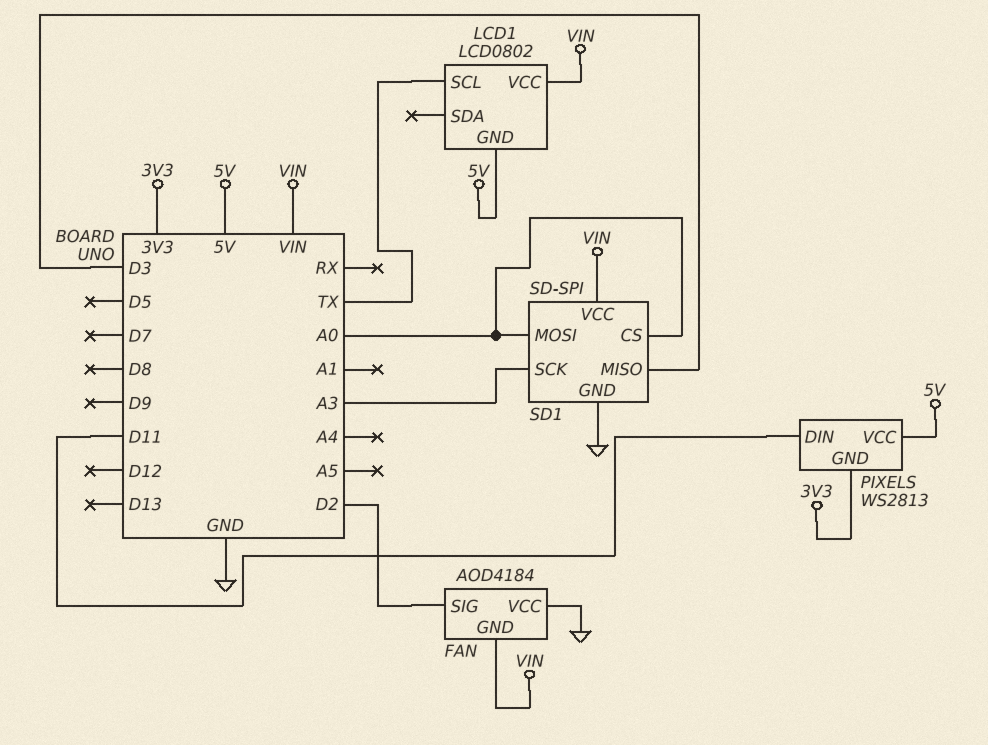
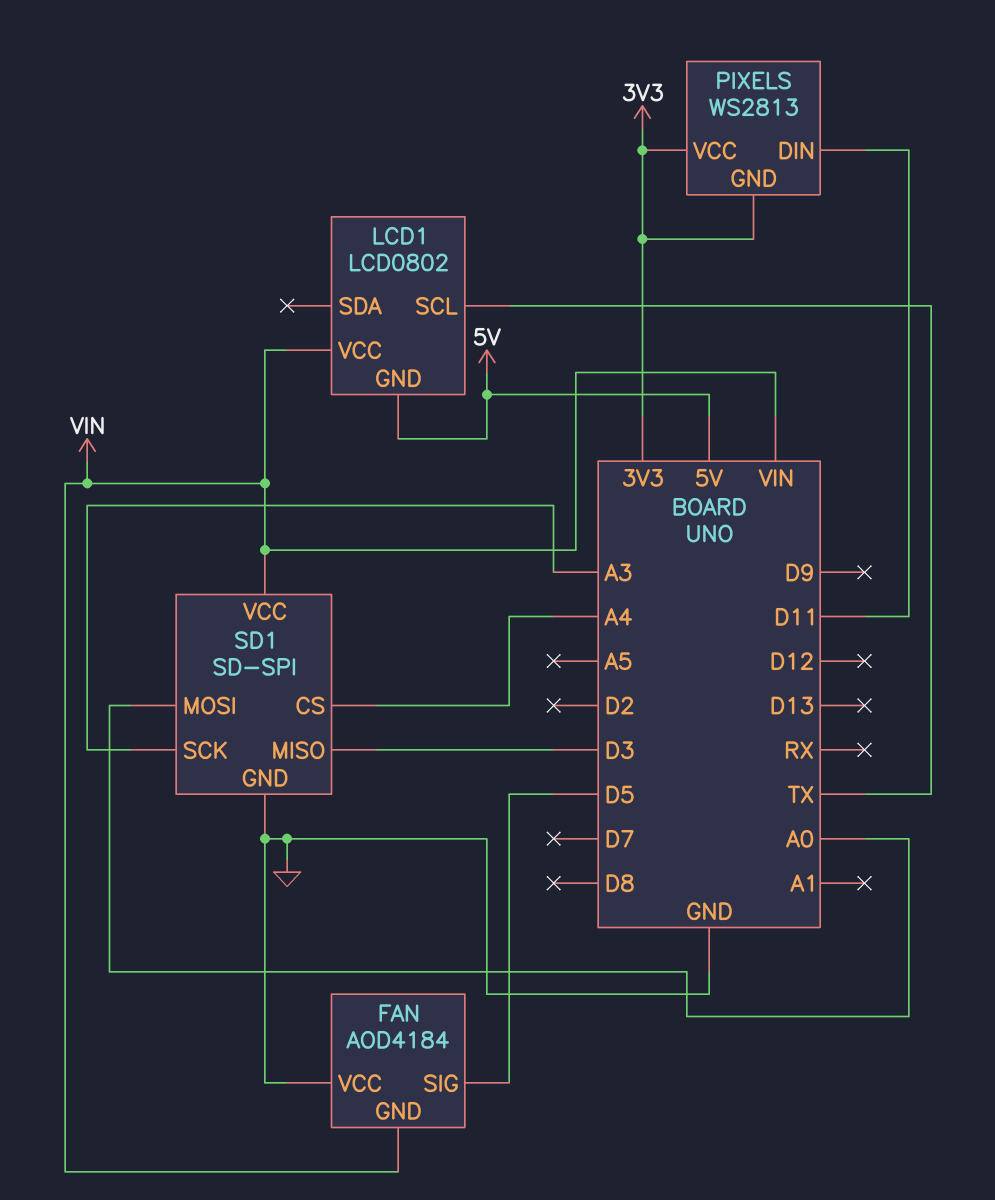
FAN pin SIG: D2 -> D5
PIXELS pin VCC: 5V -> 3V3
SD1 pin CS: A0 -> A4

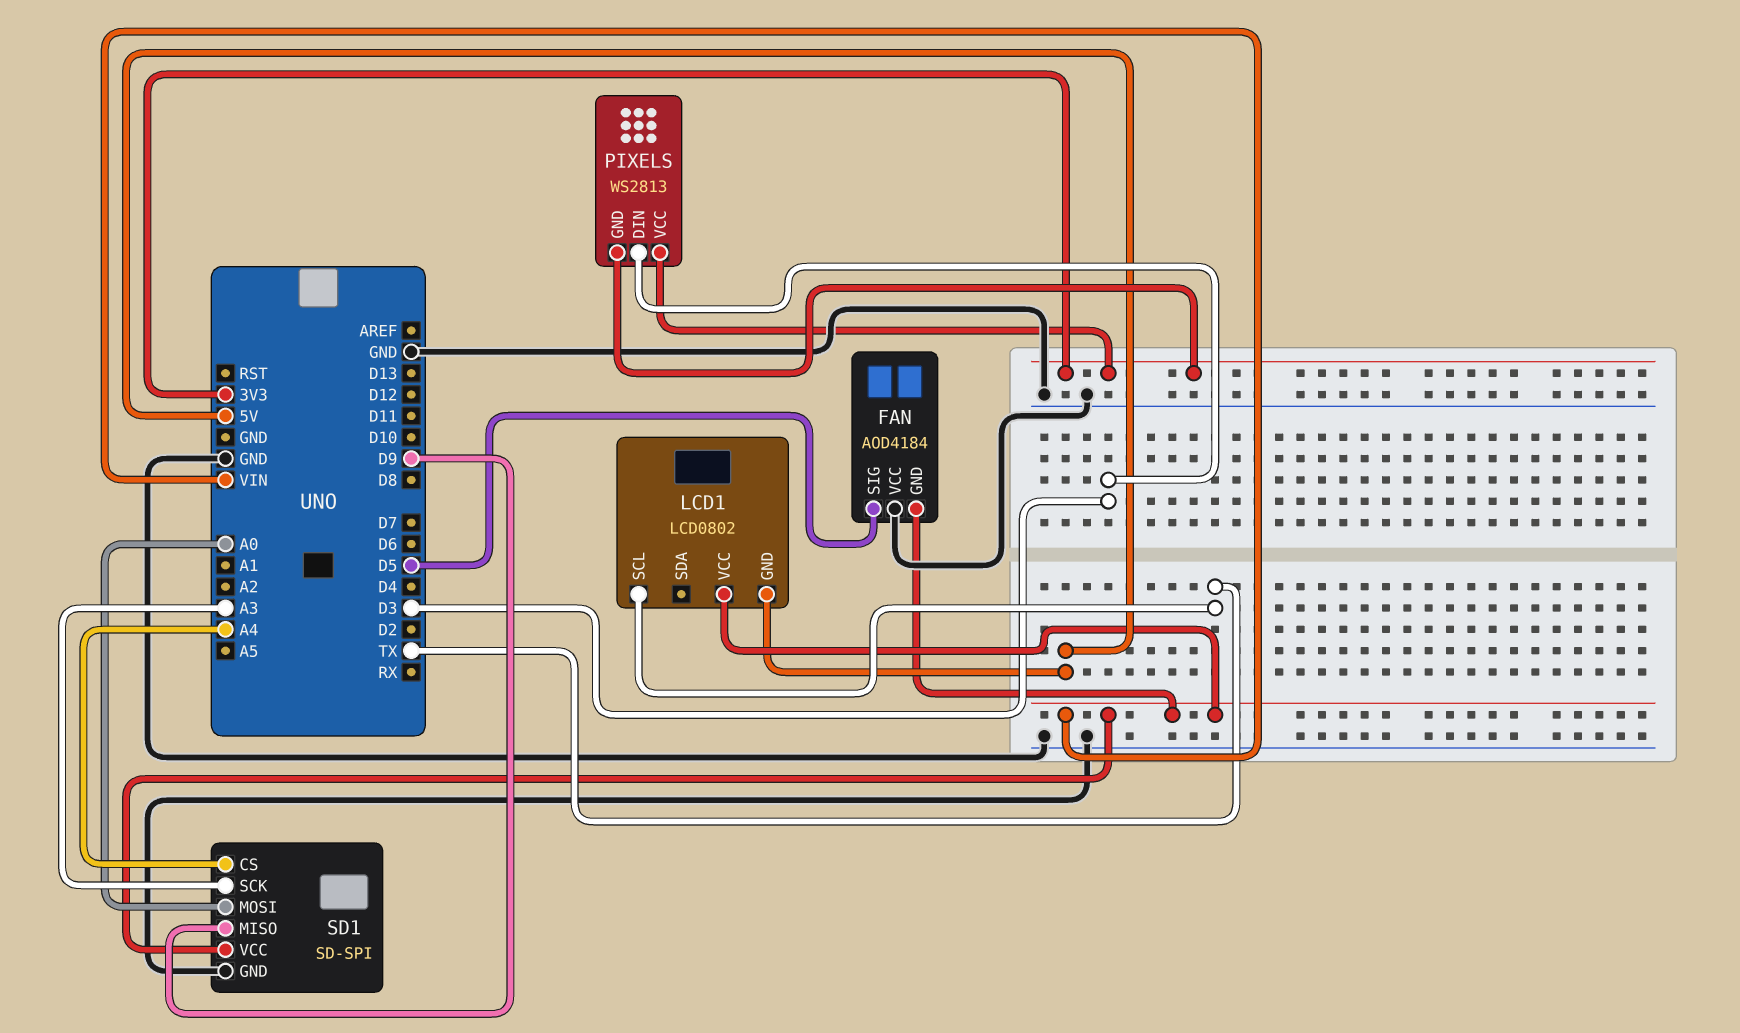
PIXELS pin DIN: D11 -> D3
SD1 pin MISO: D3 -> D9

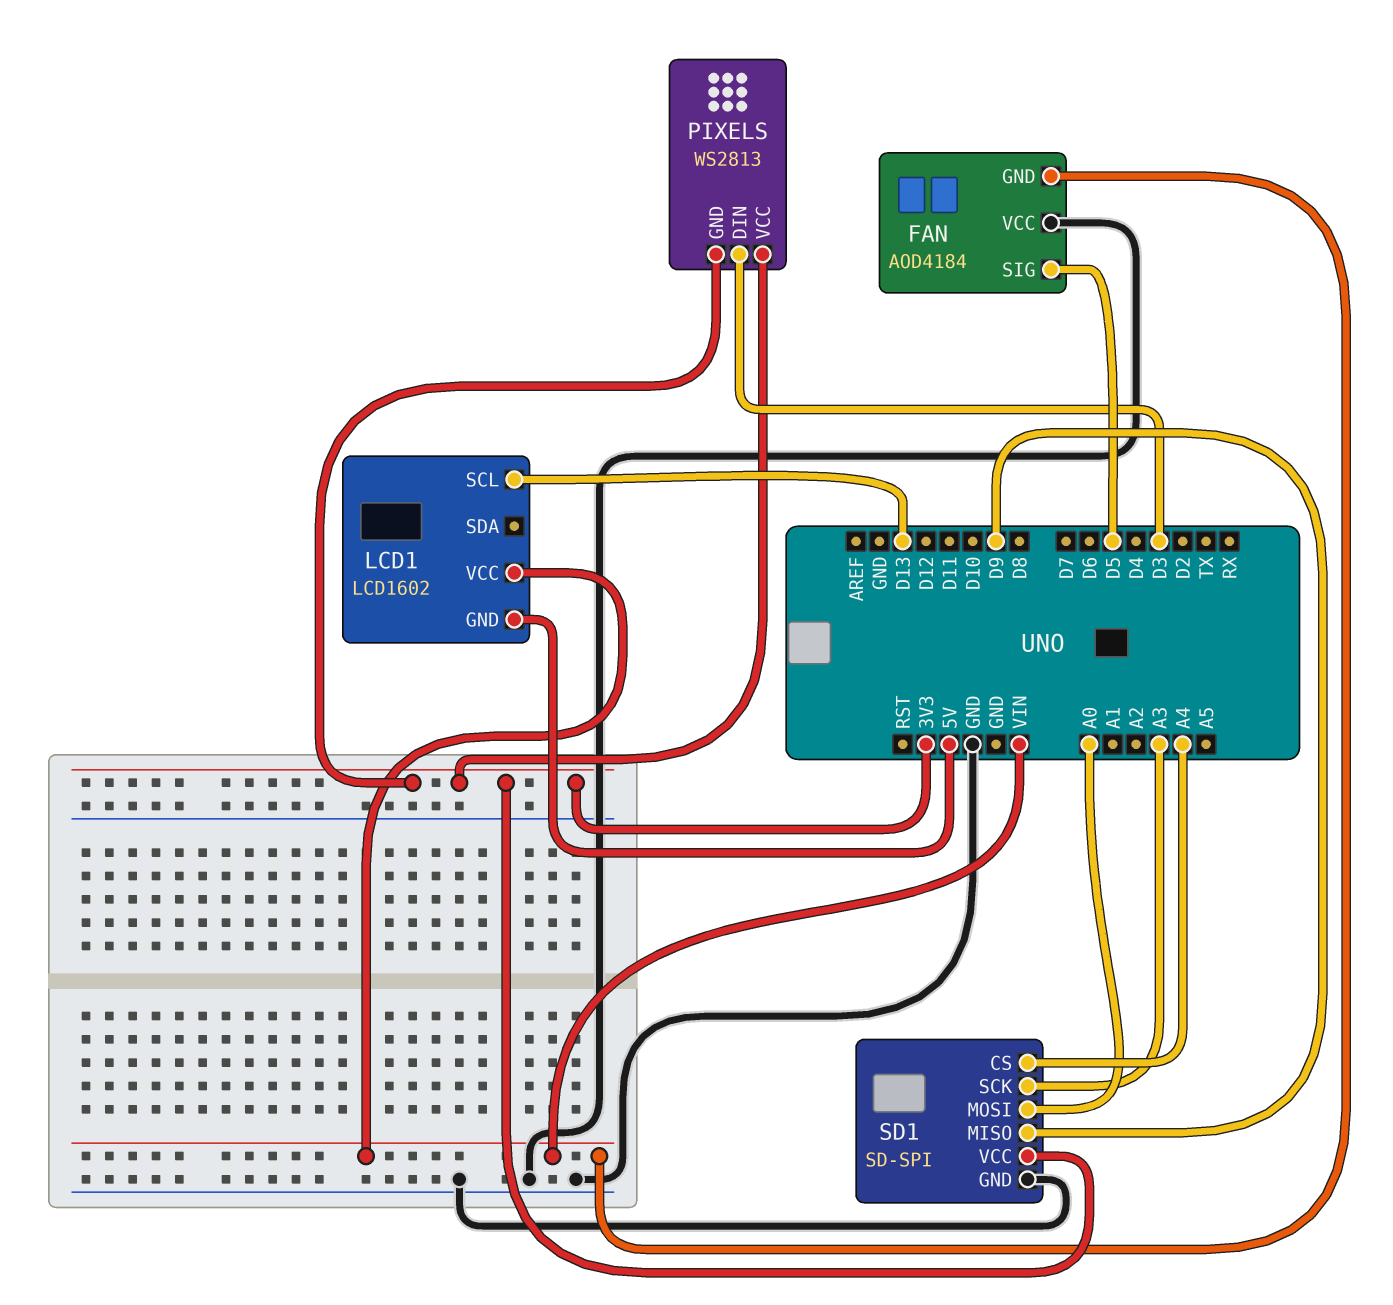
LCD1: LCD0802 -> LCD1602
LCD1 pin SCL: TX -> D13
SD1 pin VCC: VIN -> 3V3

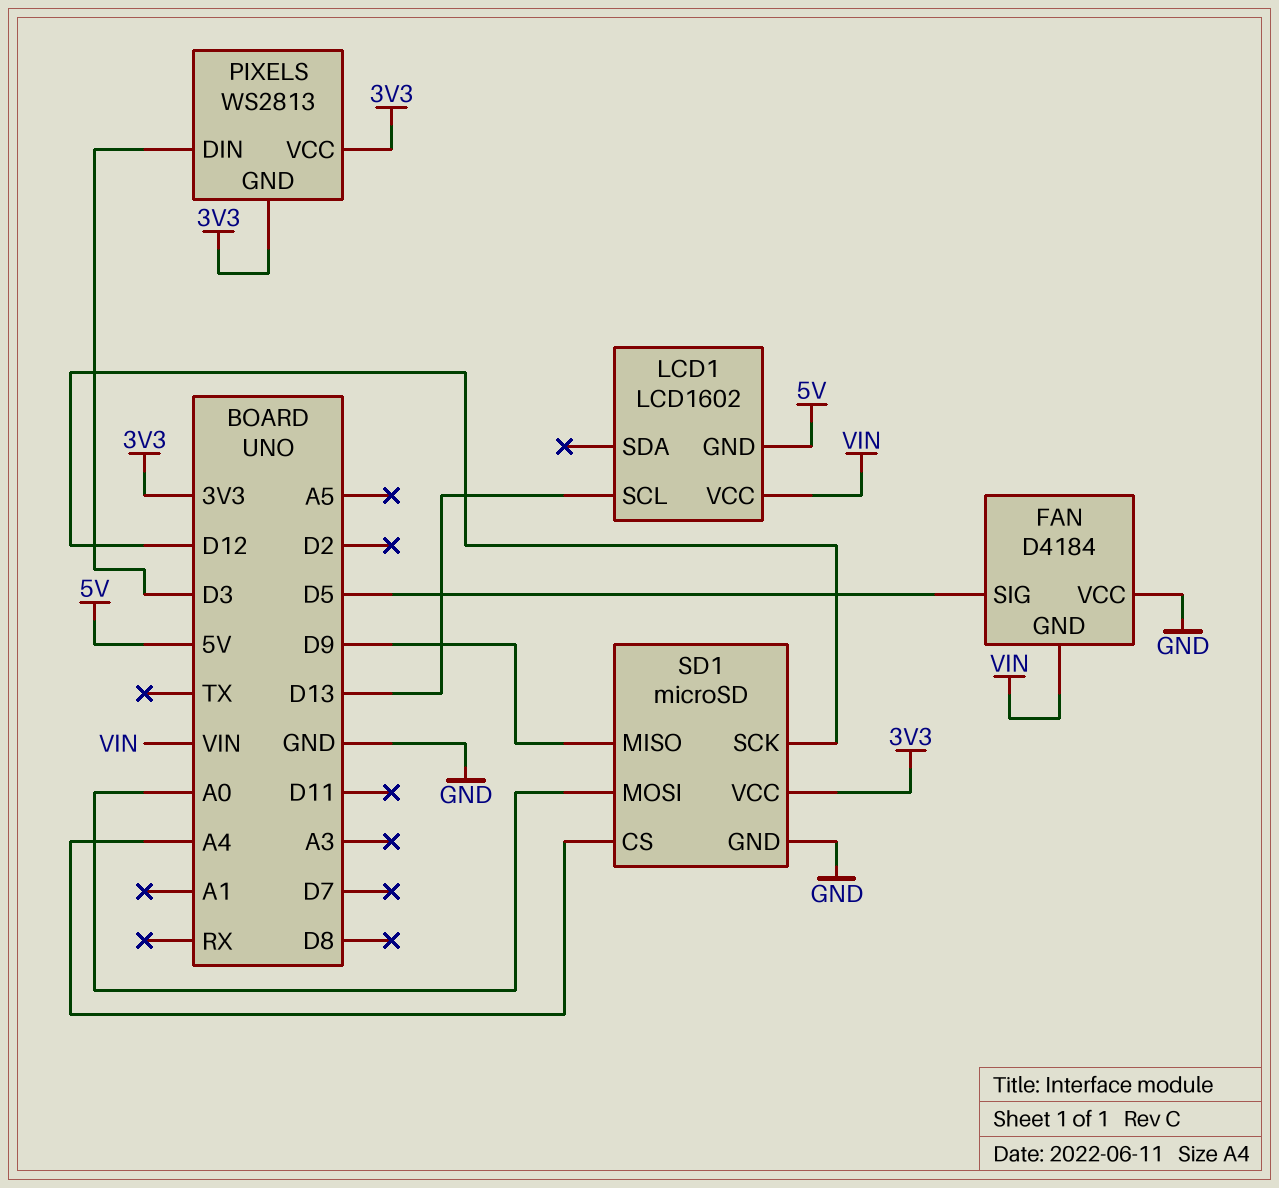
FAN: AOD4184 -> D4184
SD1: SD-SPI -> microSD
SD1 pin SCK: A3 -> D12

